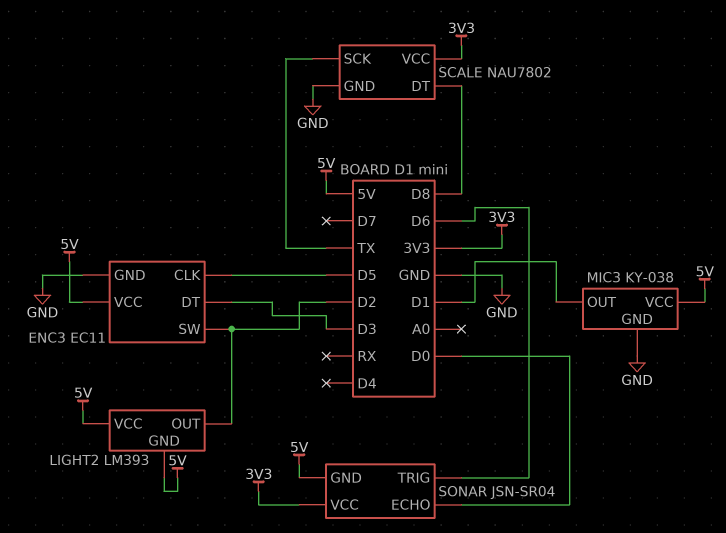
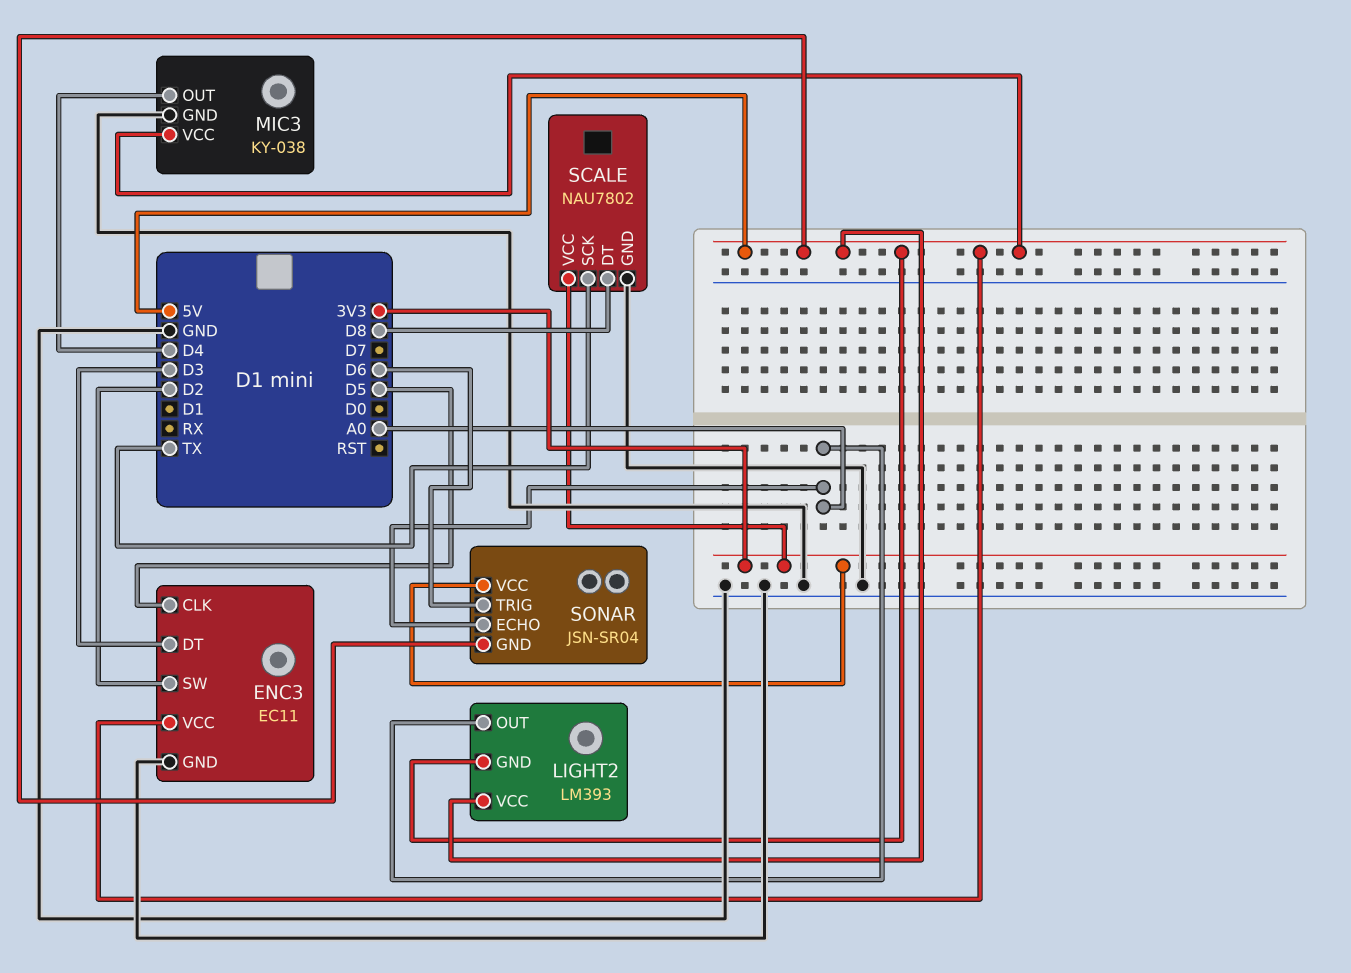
LIGHT2 pin OUT: D2 -> A0
MIC3 pin OUT: D1 -> D4
SONAR pin ECHO: D0 -> A0

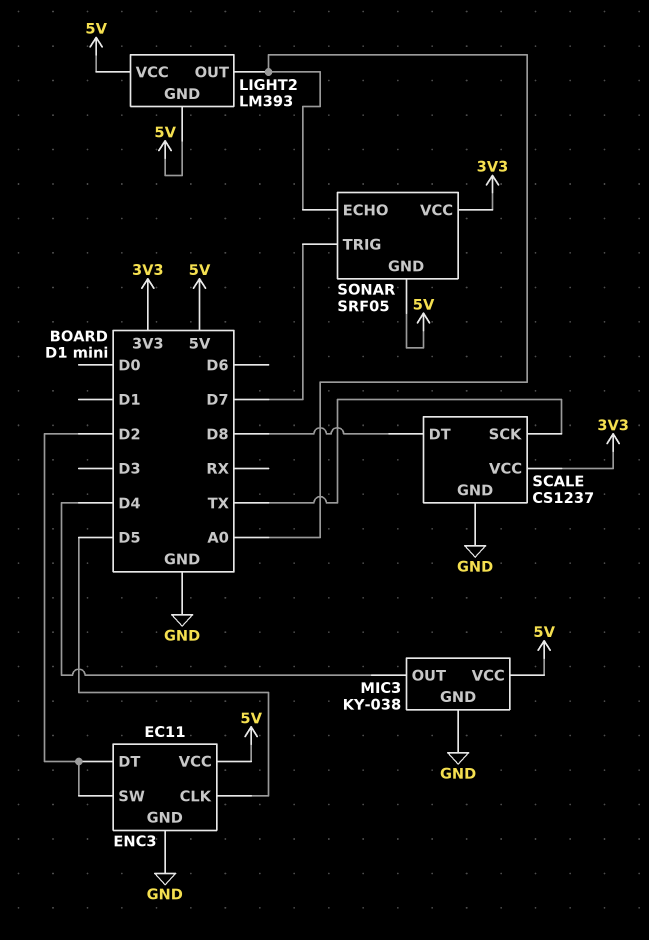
ENC3 pin DT: D3 -> D2
SCALE: NAU7802 -> CS1237
SONAR: JSN-SR04 -> SRF05
SONAR pin TRIG: D6 -> D7

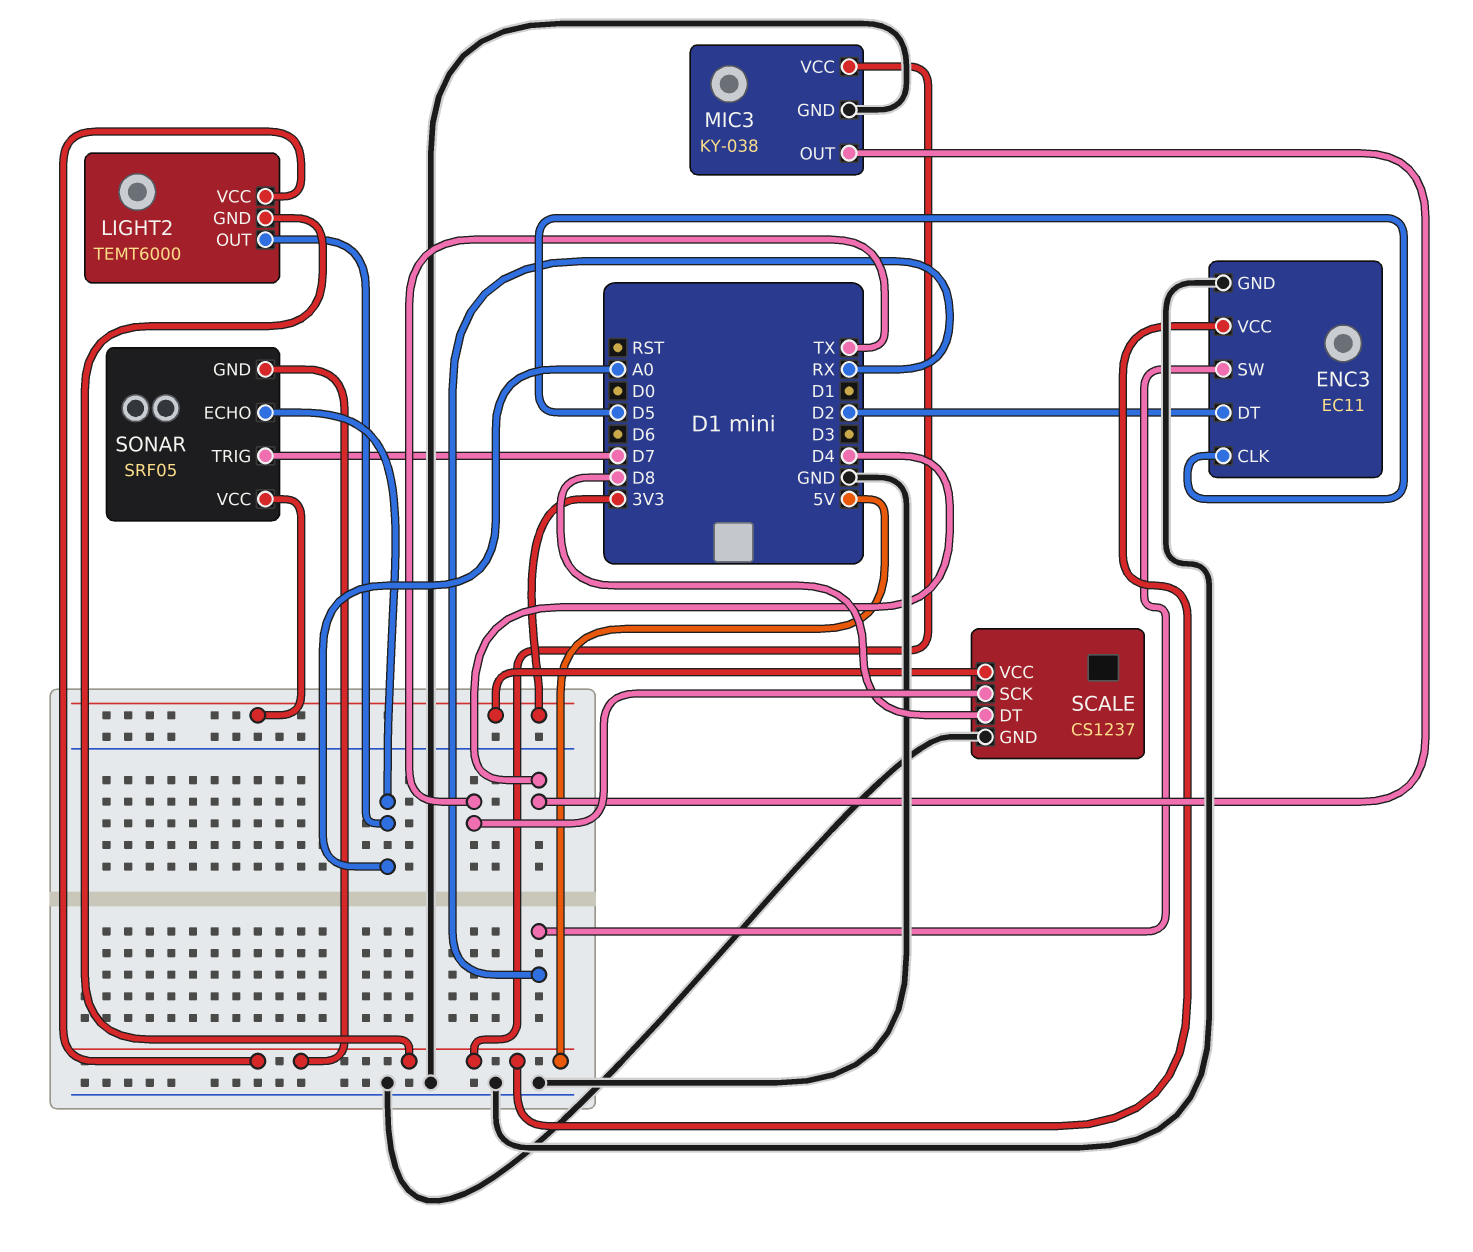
ENC3 pin SW: D2 -> RX
LIGHT2: LM393 -> TEMT6000

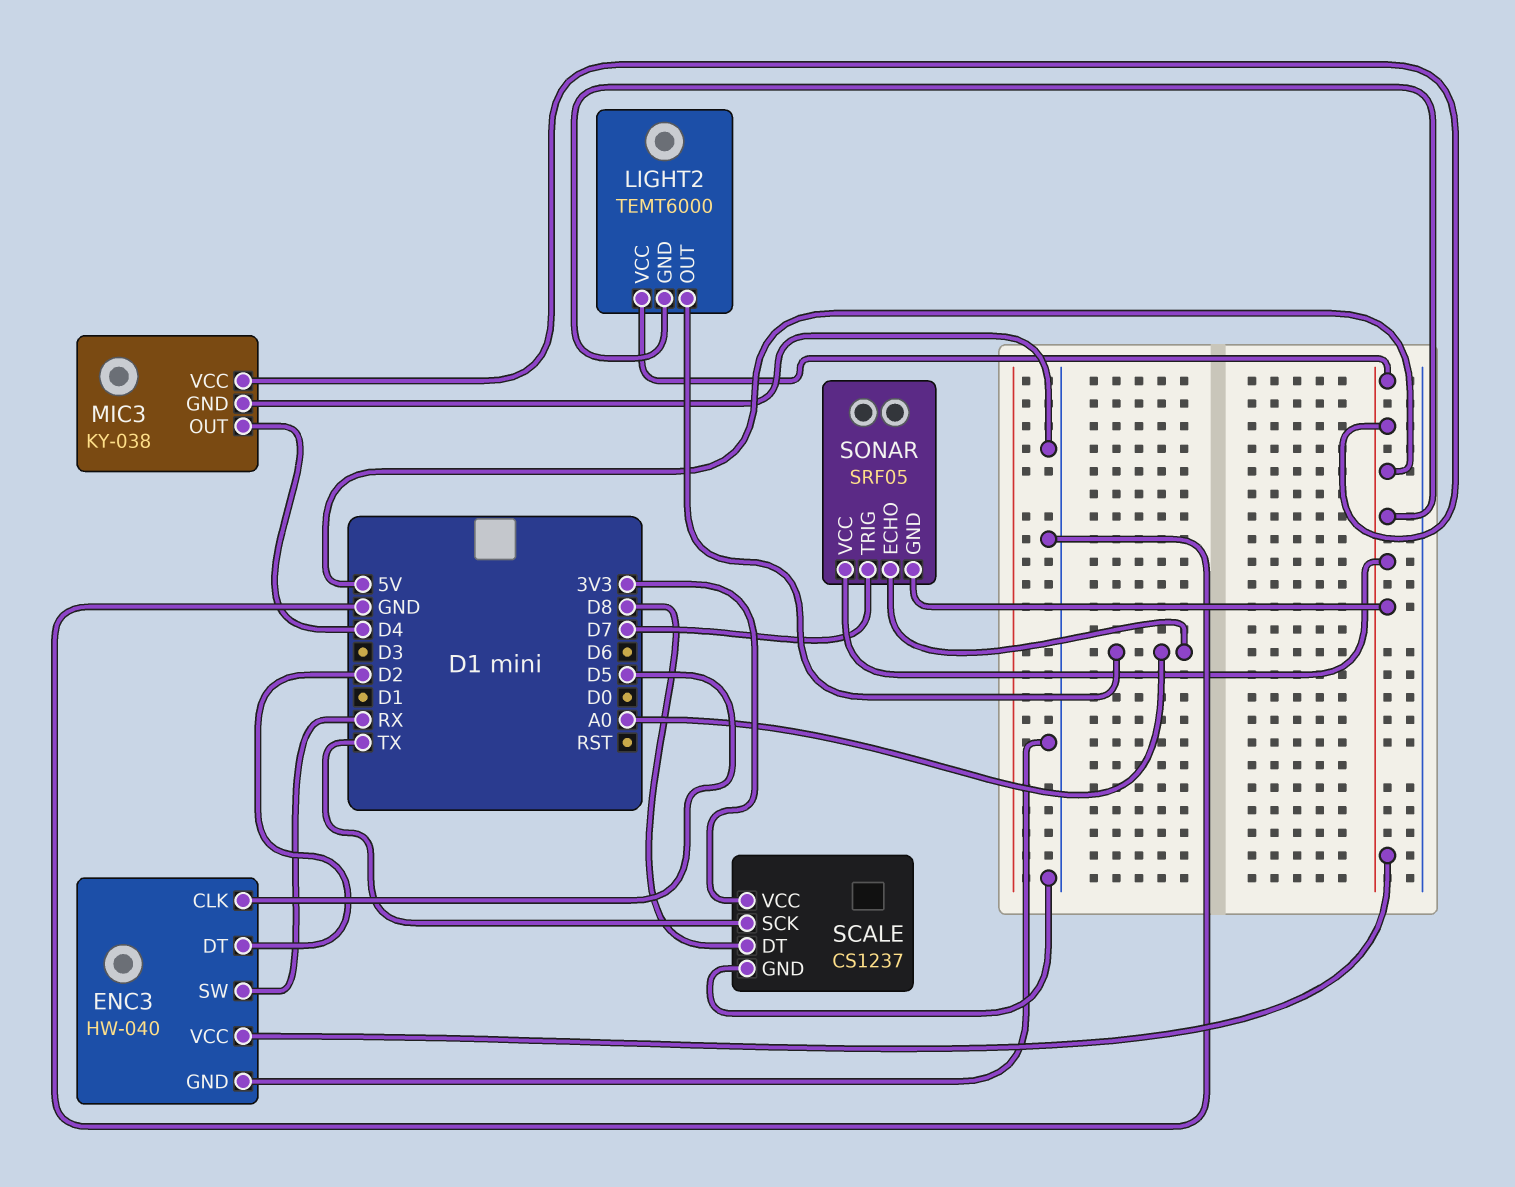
ENC3: EC11 -> HW-040
SONAR pin VCC: 3V3 -> 5V

